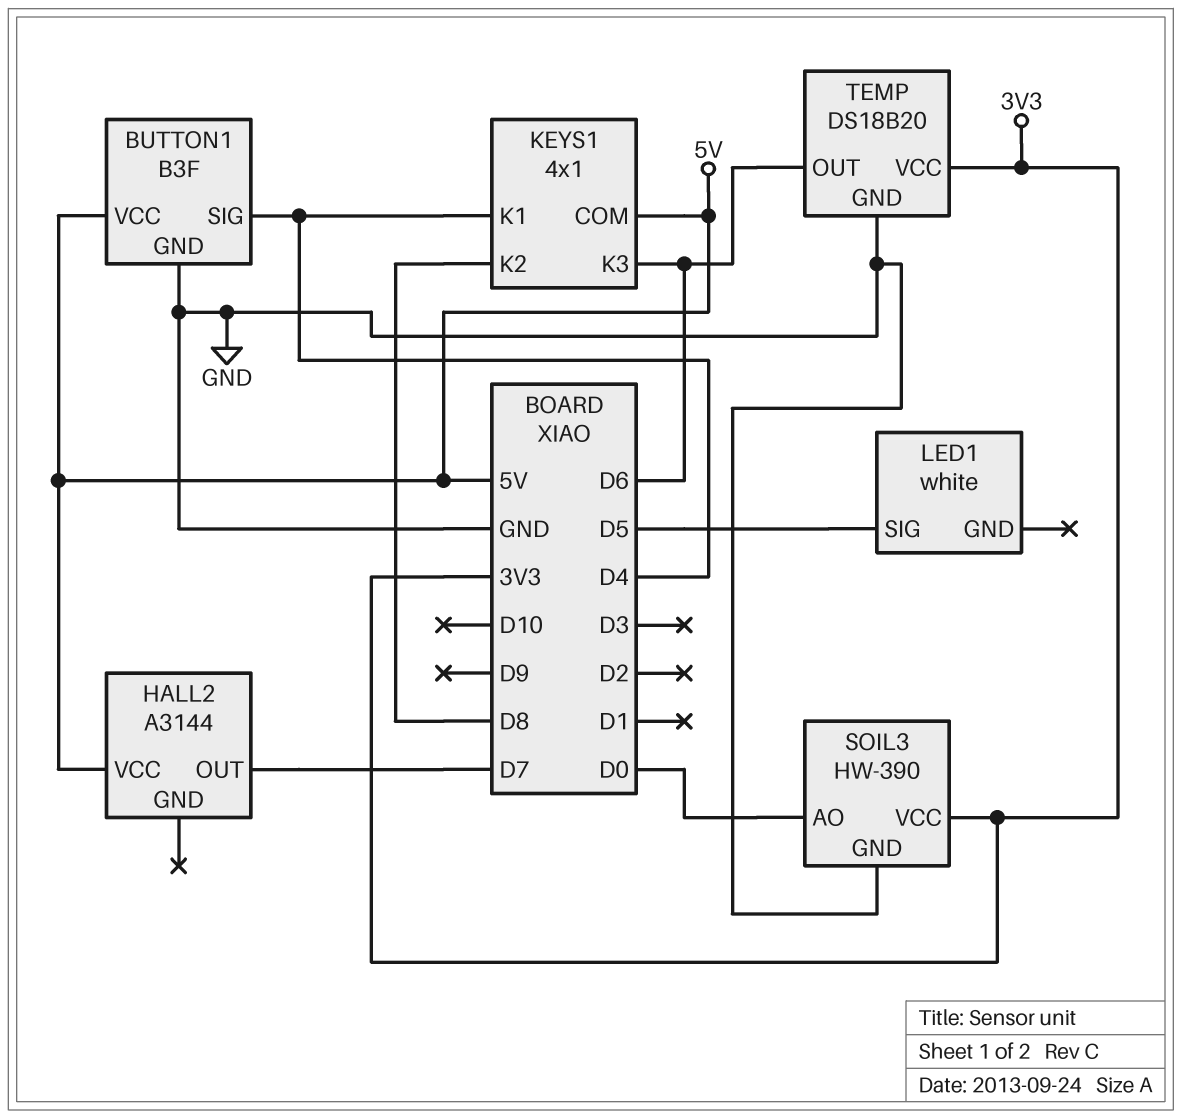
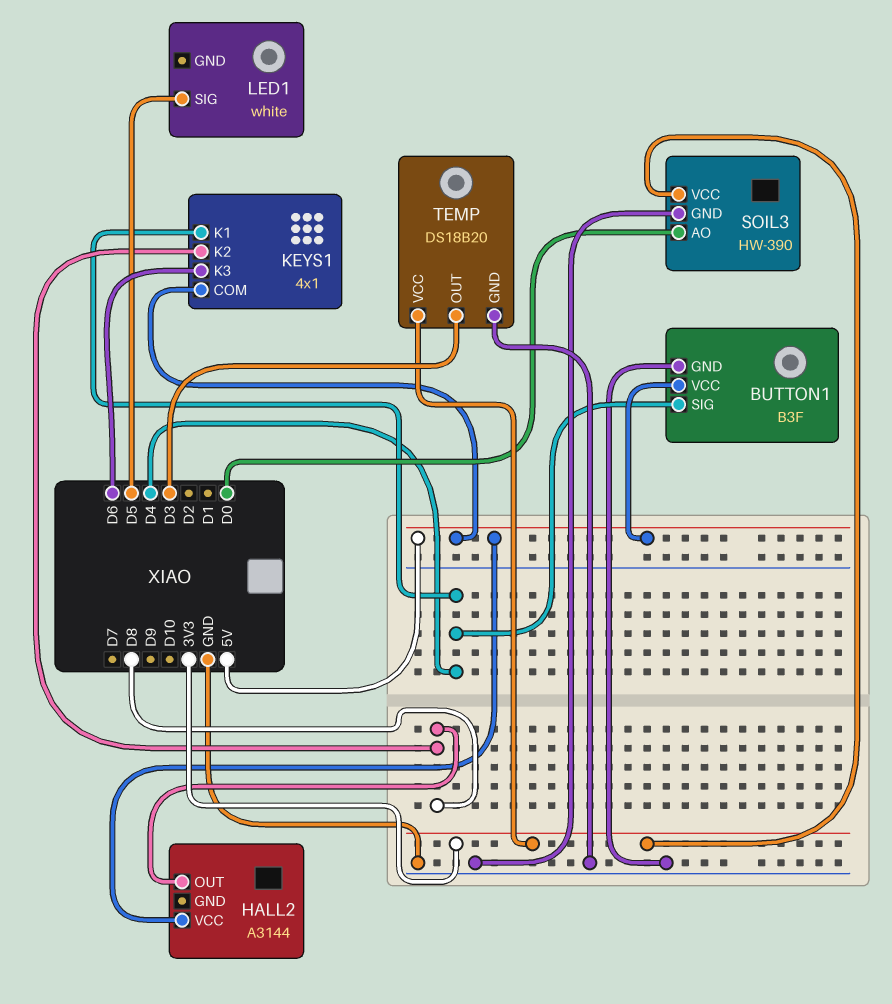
HALL2 pin OUT: D7 -> D8
TEMP pin OUT: D6 -> D3

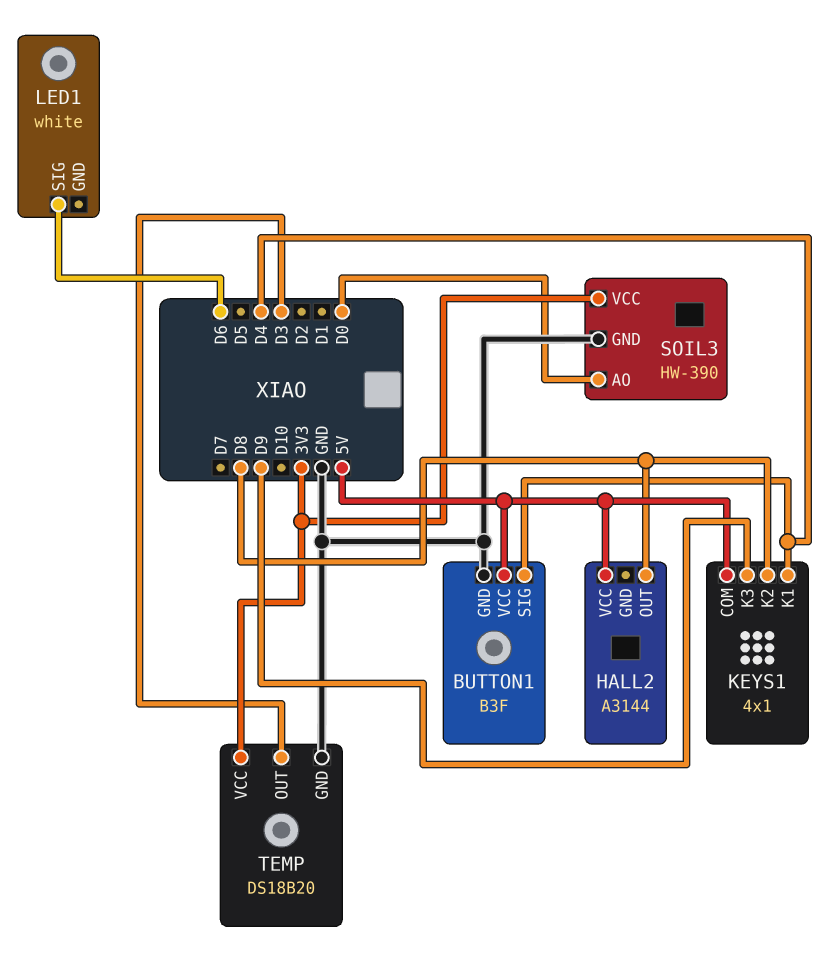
KEYS1 pin K3: D6 -> D9
LED1 pin SIG: D5 -> D6

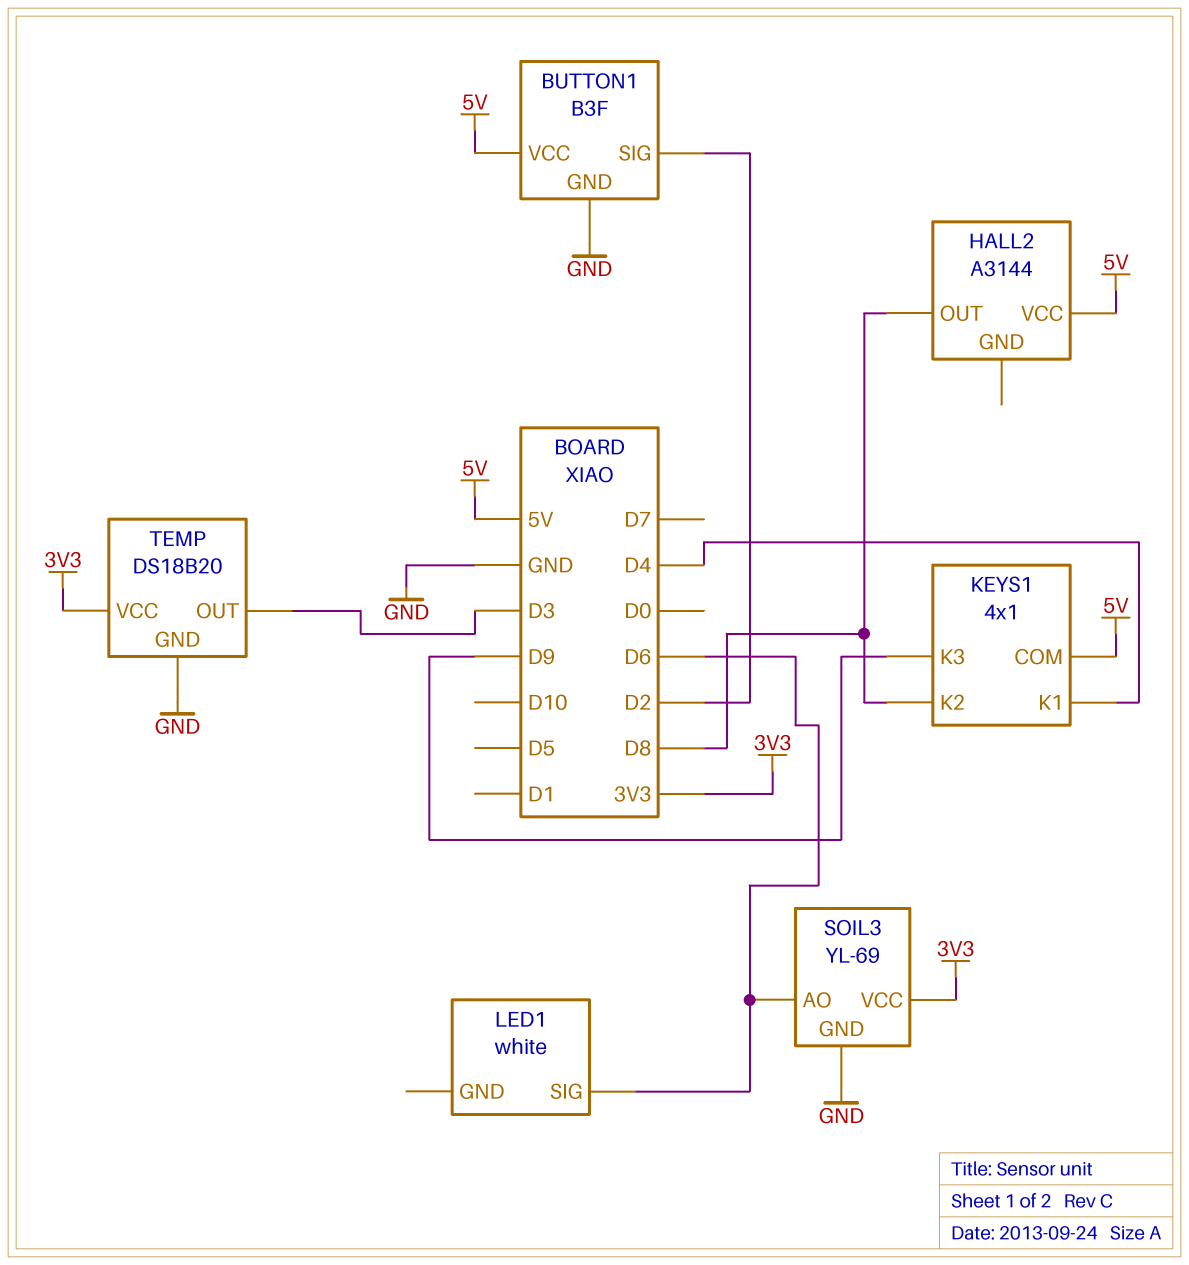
BUTTON1 pin SIG: D4 -> D2
SOIL3: HW-390 -> YL-69
SOIL3 pin AO: D0 -> D6

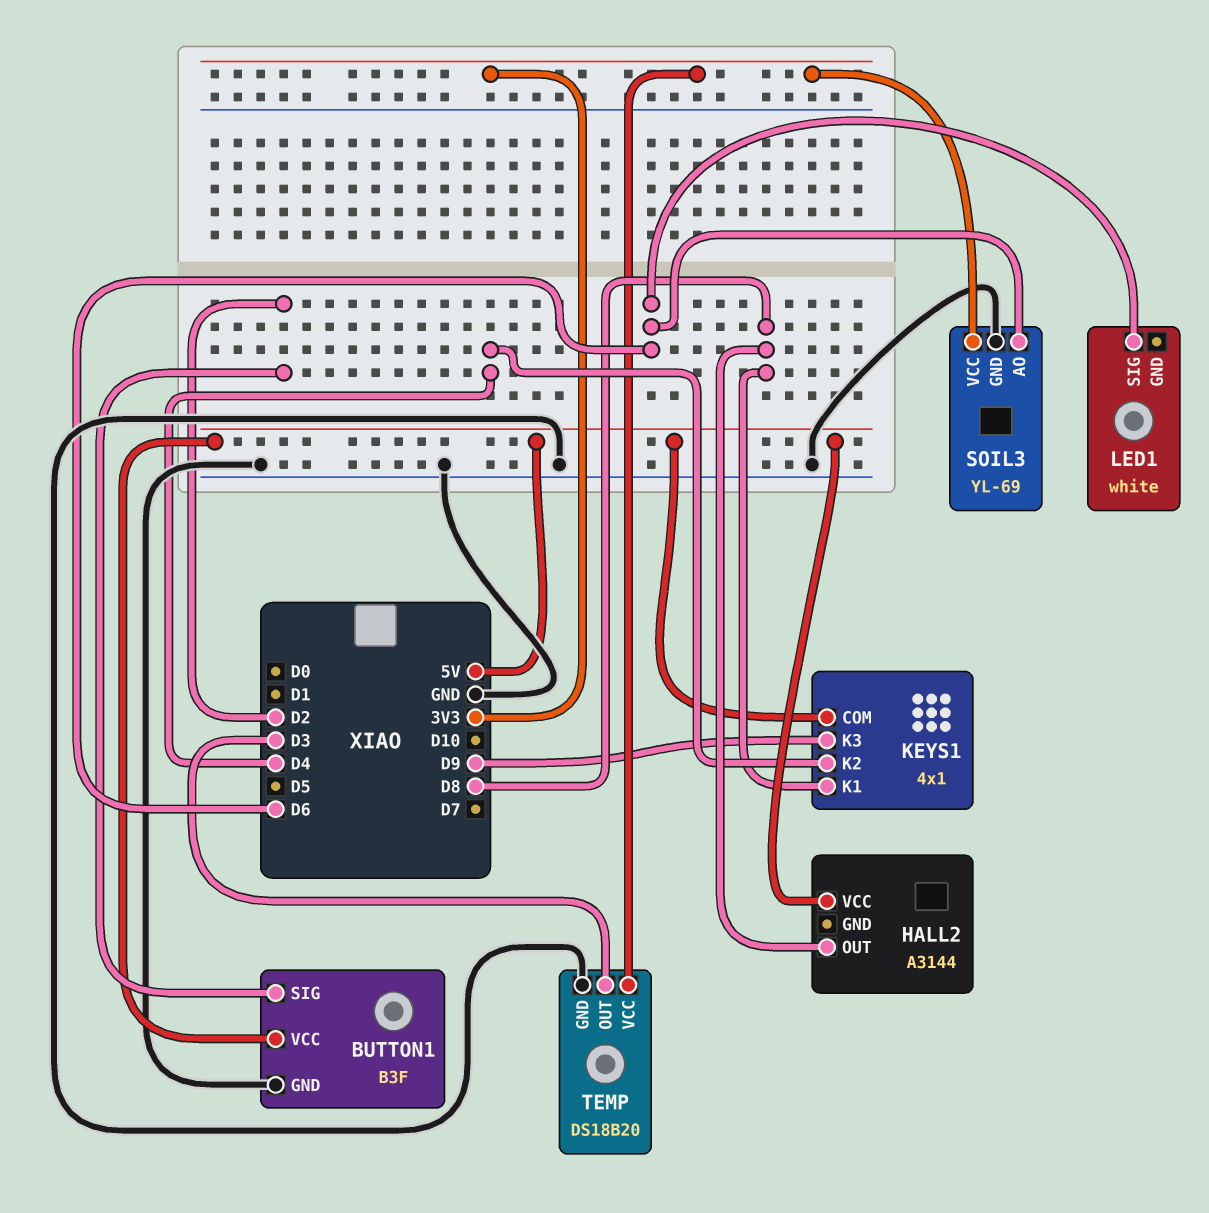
KEYS1 pin K1: D4 -> D8
KEYS1 pin K2: D8 -> D4

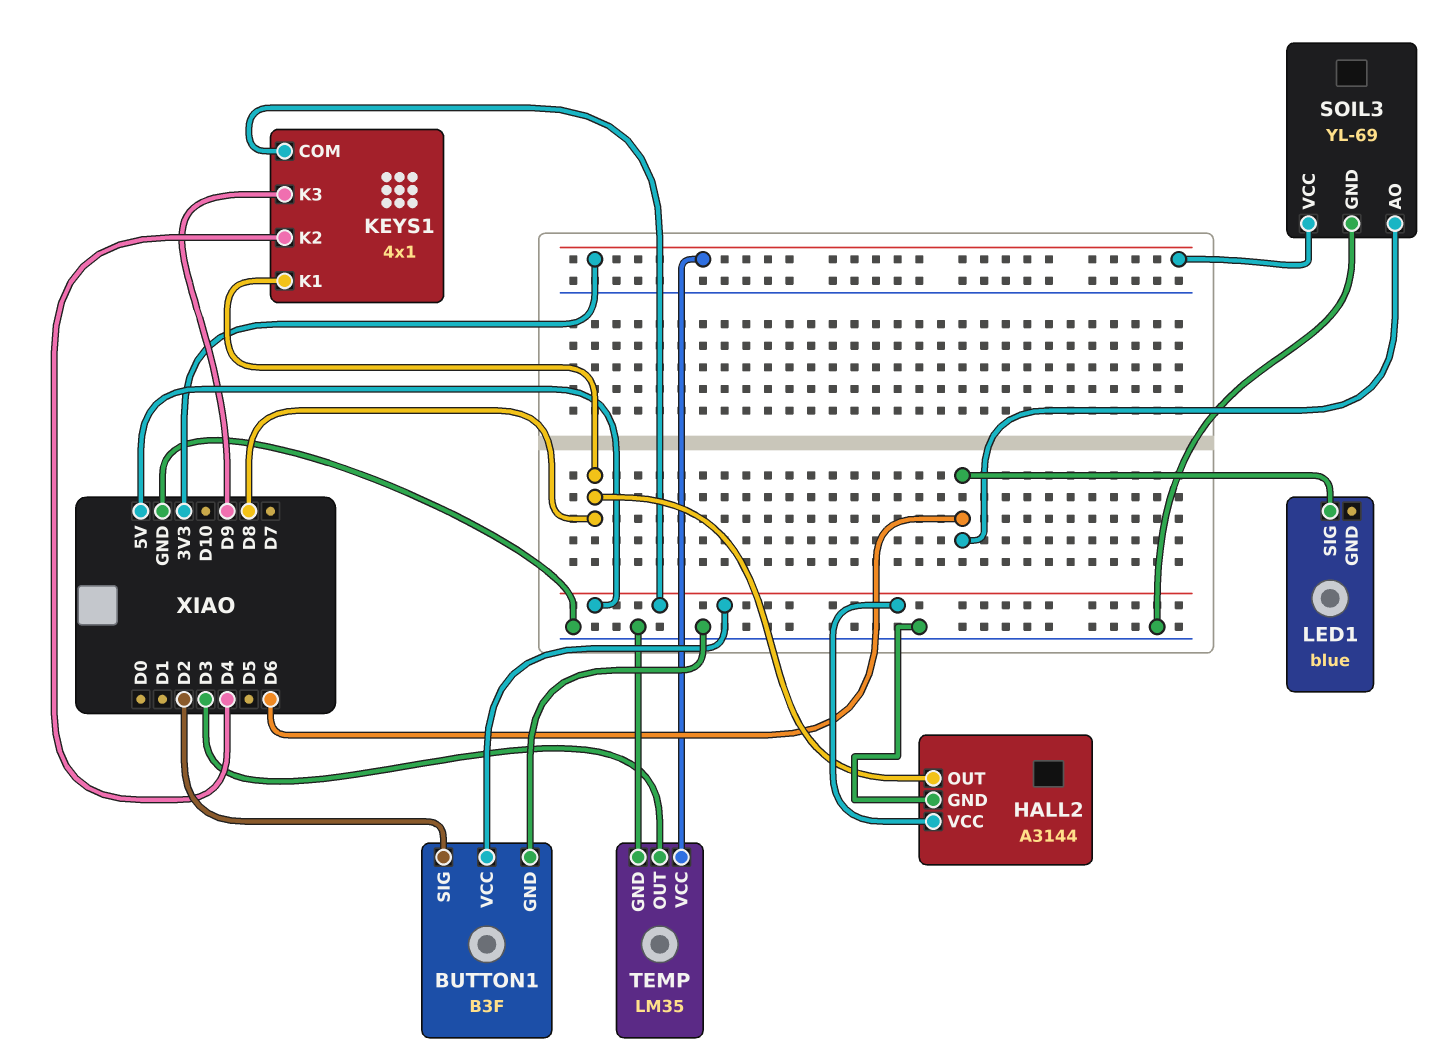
HALL2 pin GND: none -> GND
LED1: white -> blue
TEMP: DS18B20 -> LM35

